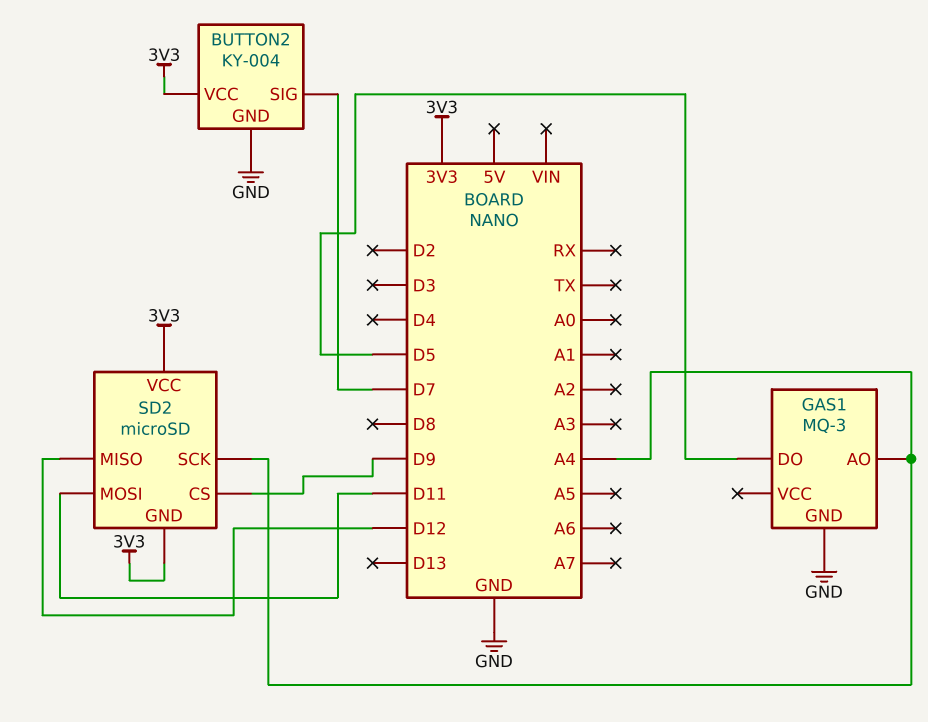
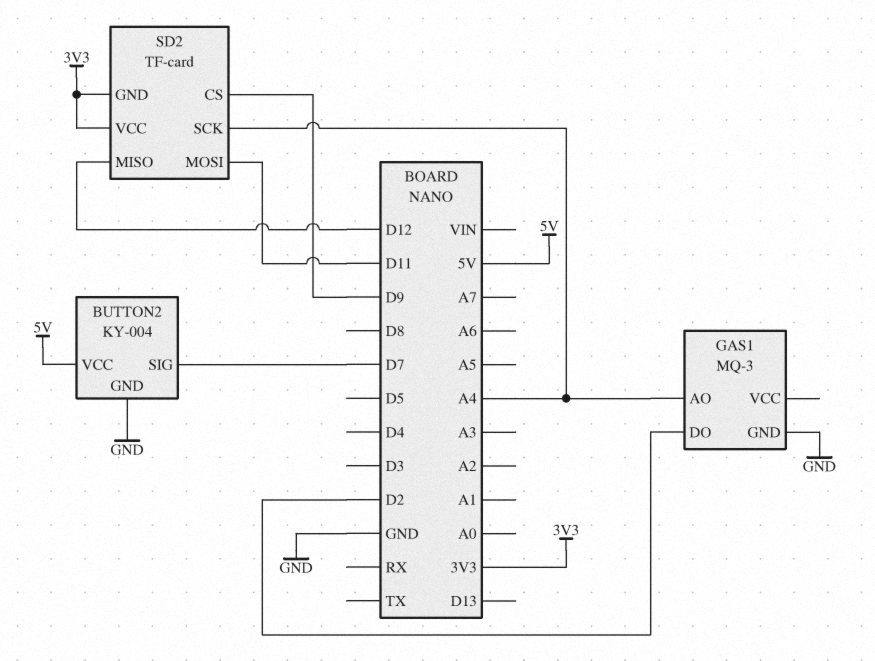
BUTTON2 pin VCC: 3V3 -> 5V
GAS1 pin DO: D5 -> D2
SD2: microSD -> TF-card

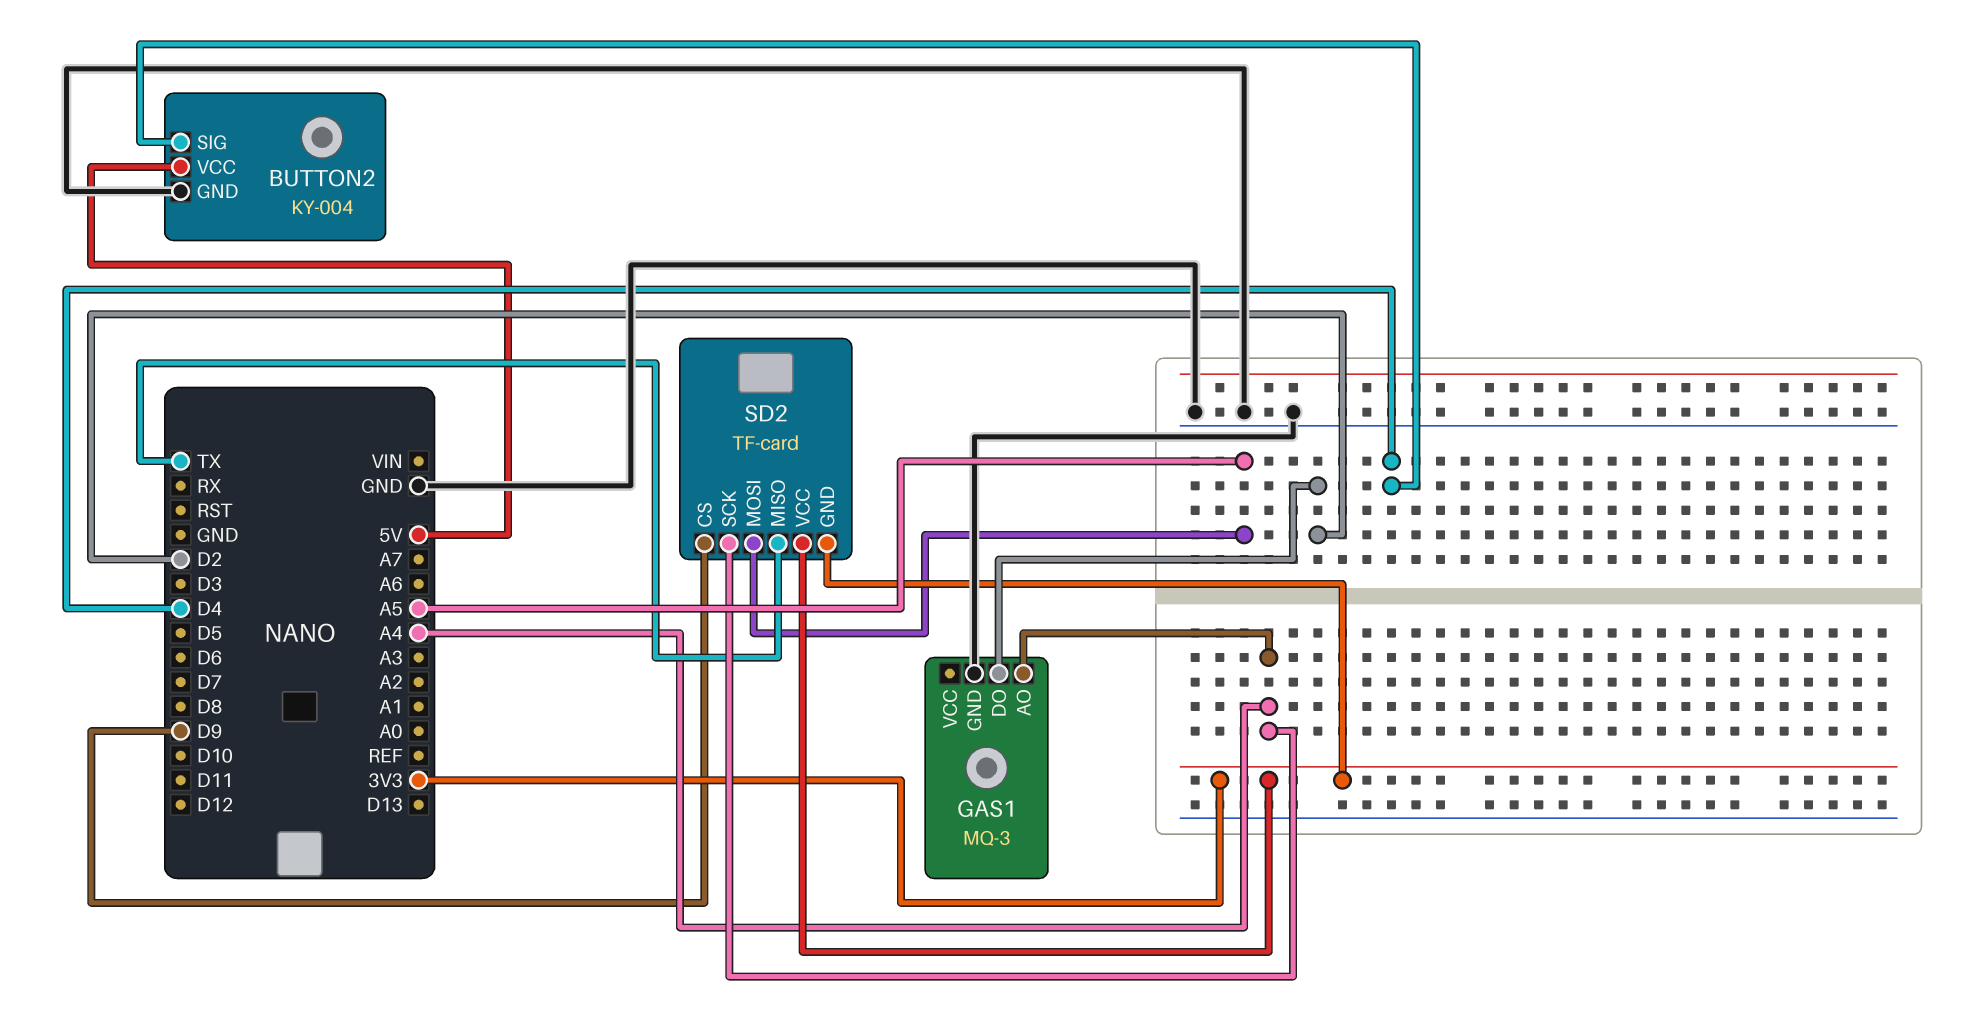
BUTTON2 pin SIG: D7 -> D4
SD2 pin MISO: D12 -> TX
SD2 pin MOSI: D11 -> A5

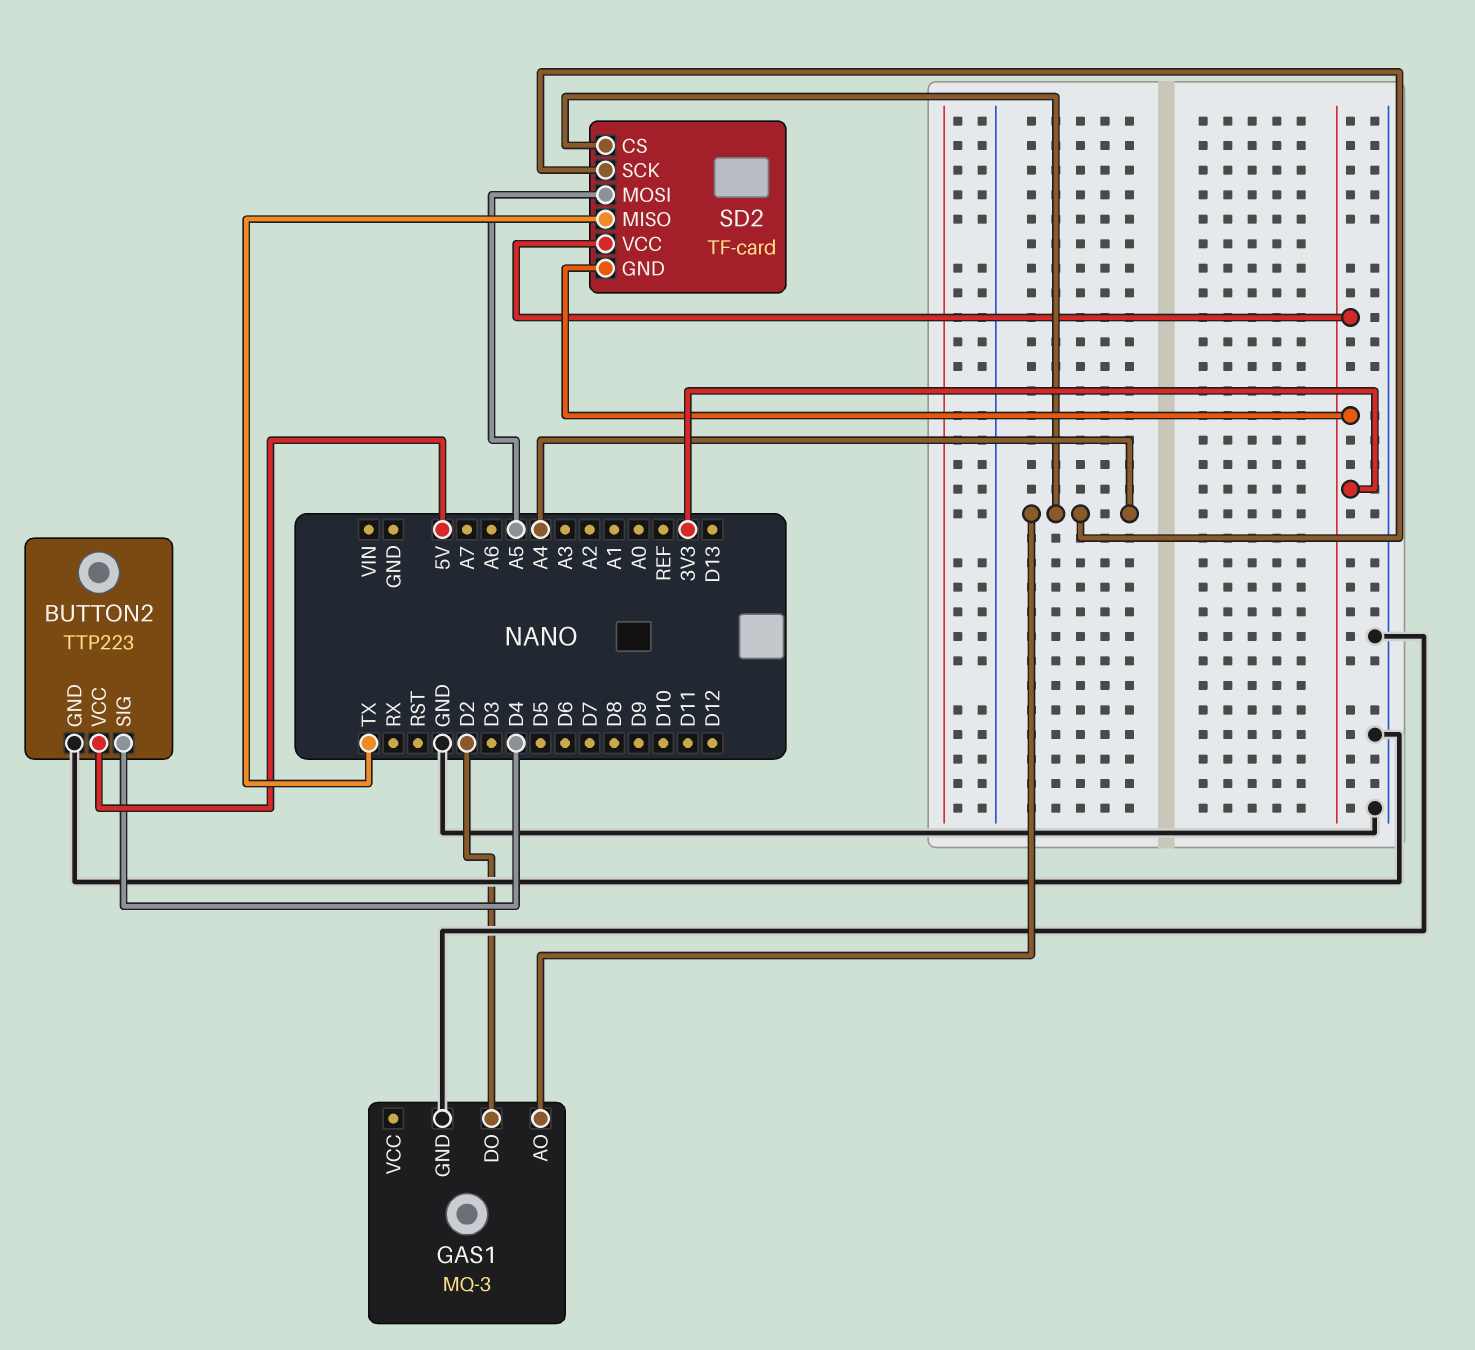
BUTTON2: KY-004 -> TTP223
SD2 pin CS: D9 -> A4

